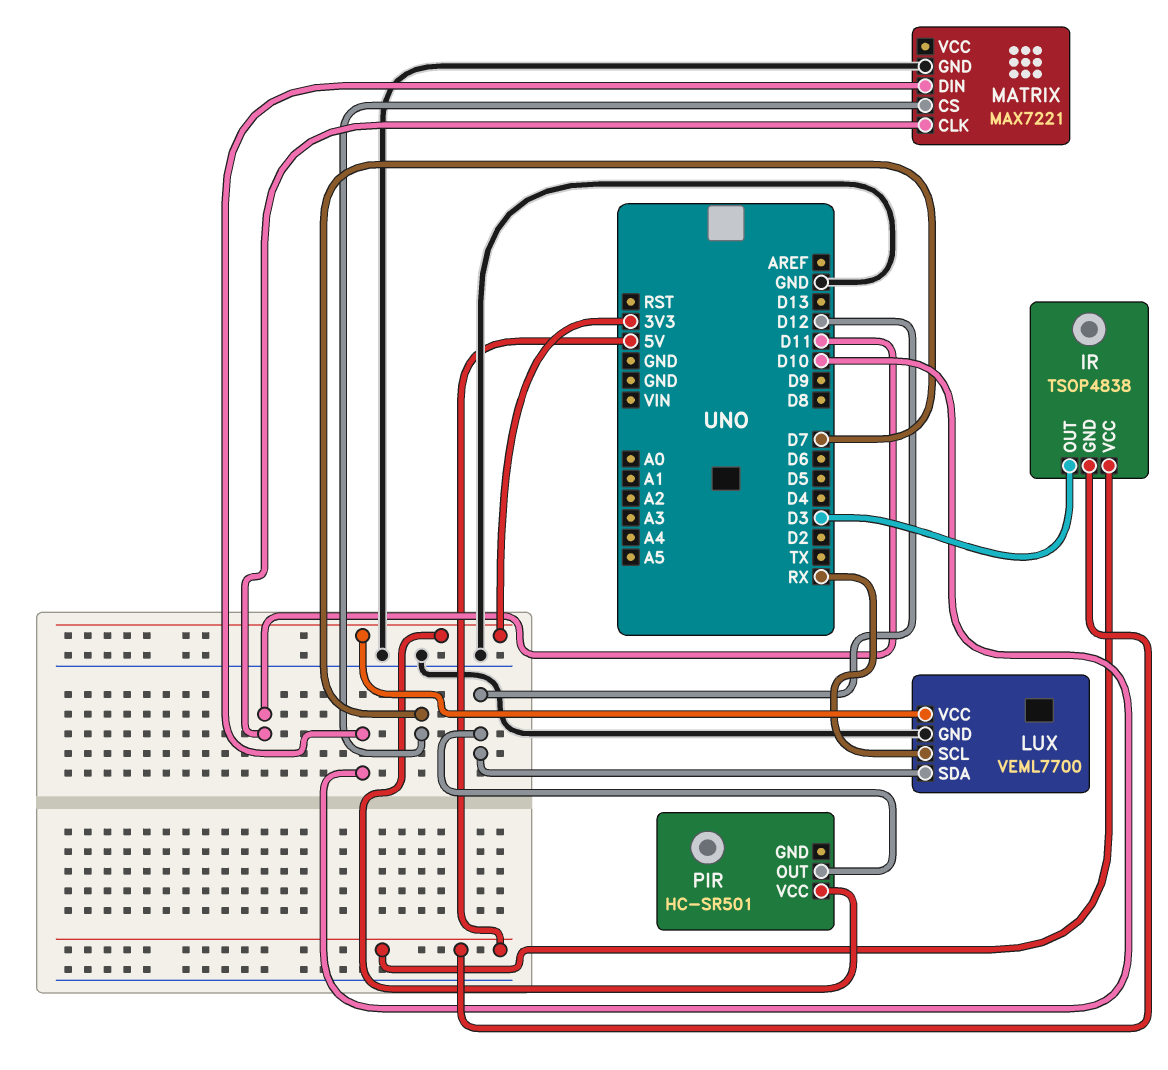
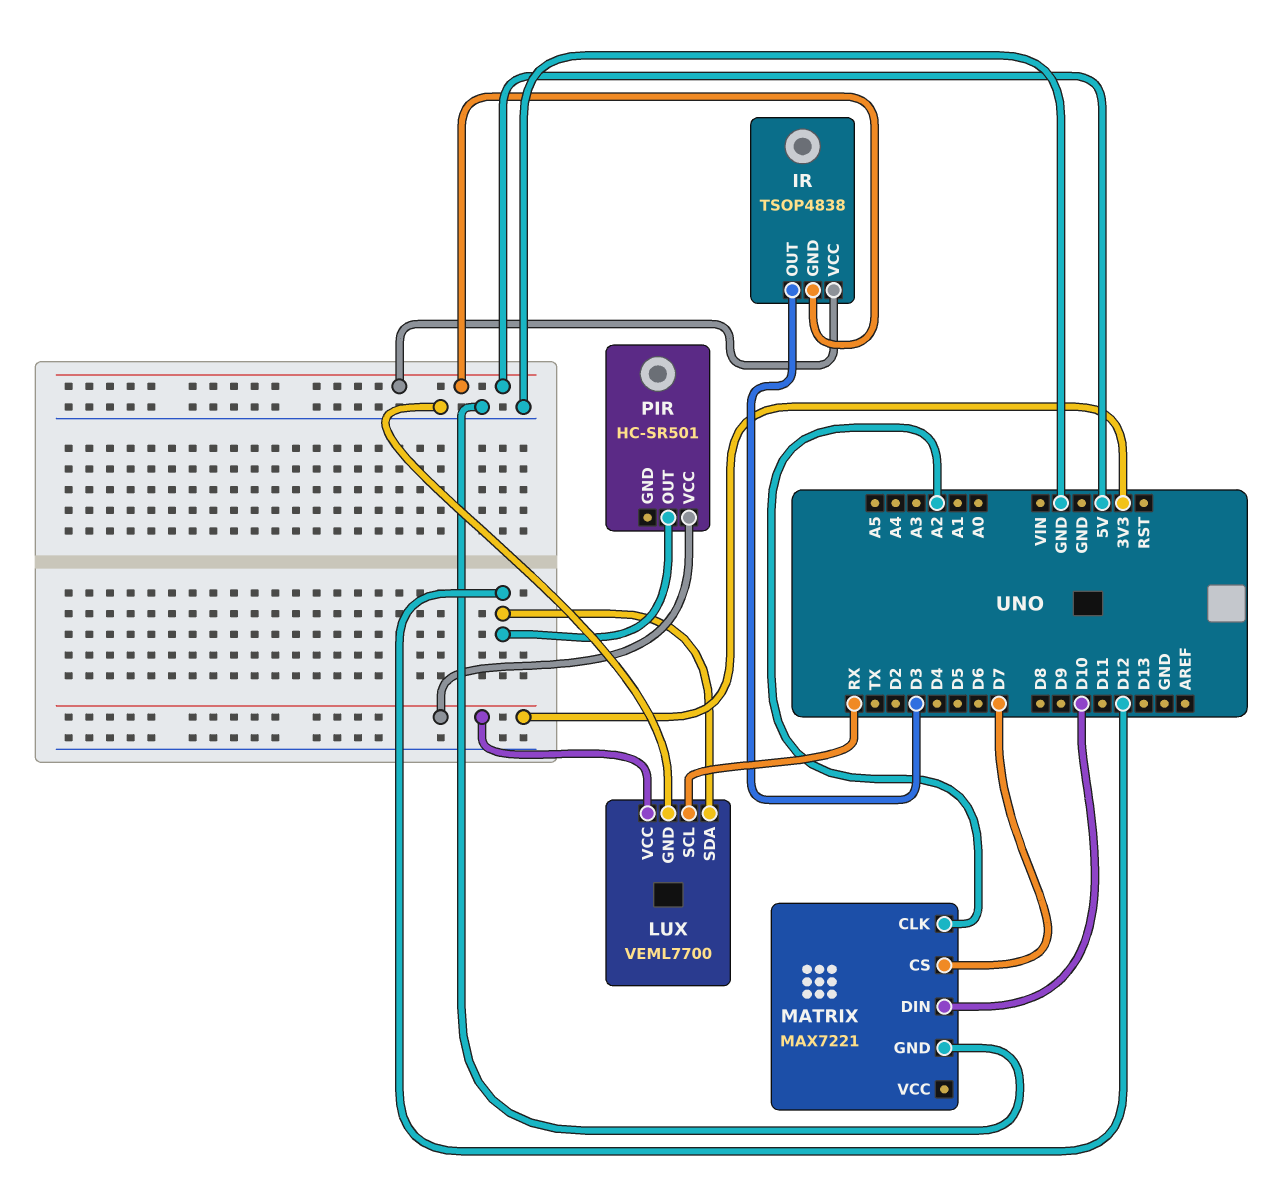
MATRIX pin CLK: D11 -> A2

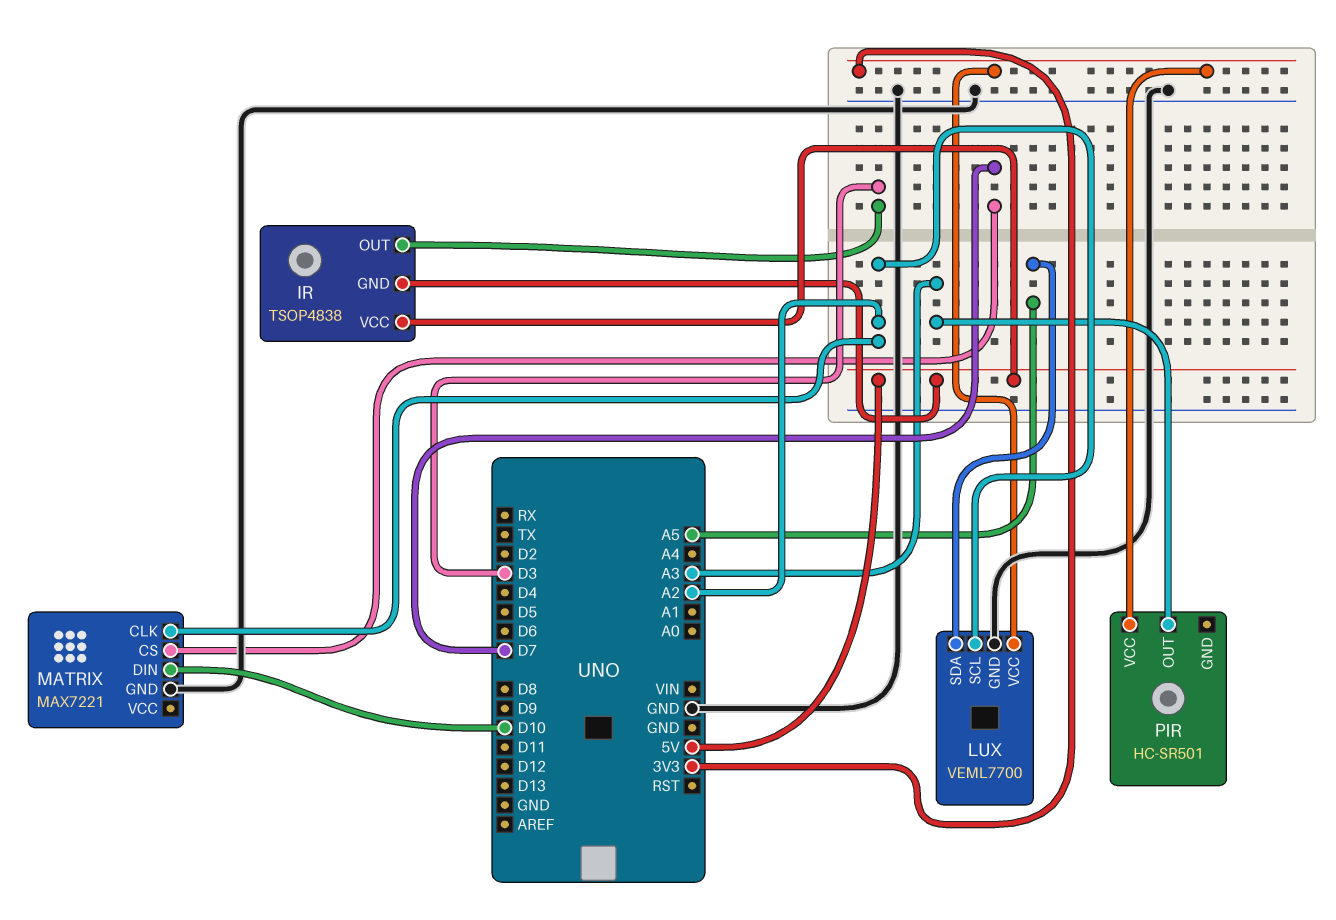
LUX pin SCL: RX -> A2
LUX pin SDA: D12 -> A5
PIR pin OUT: D12 -> A3

